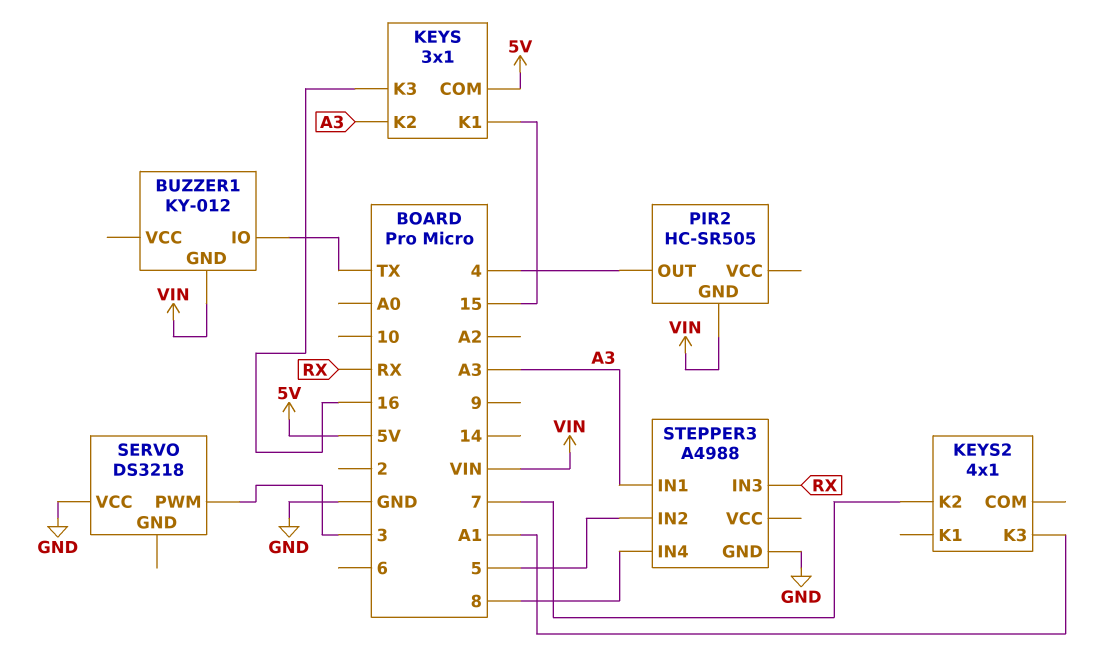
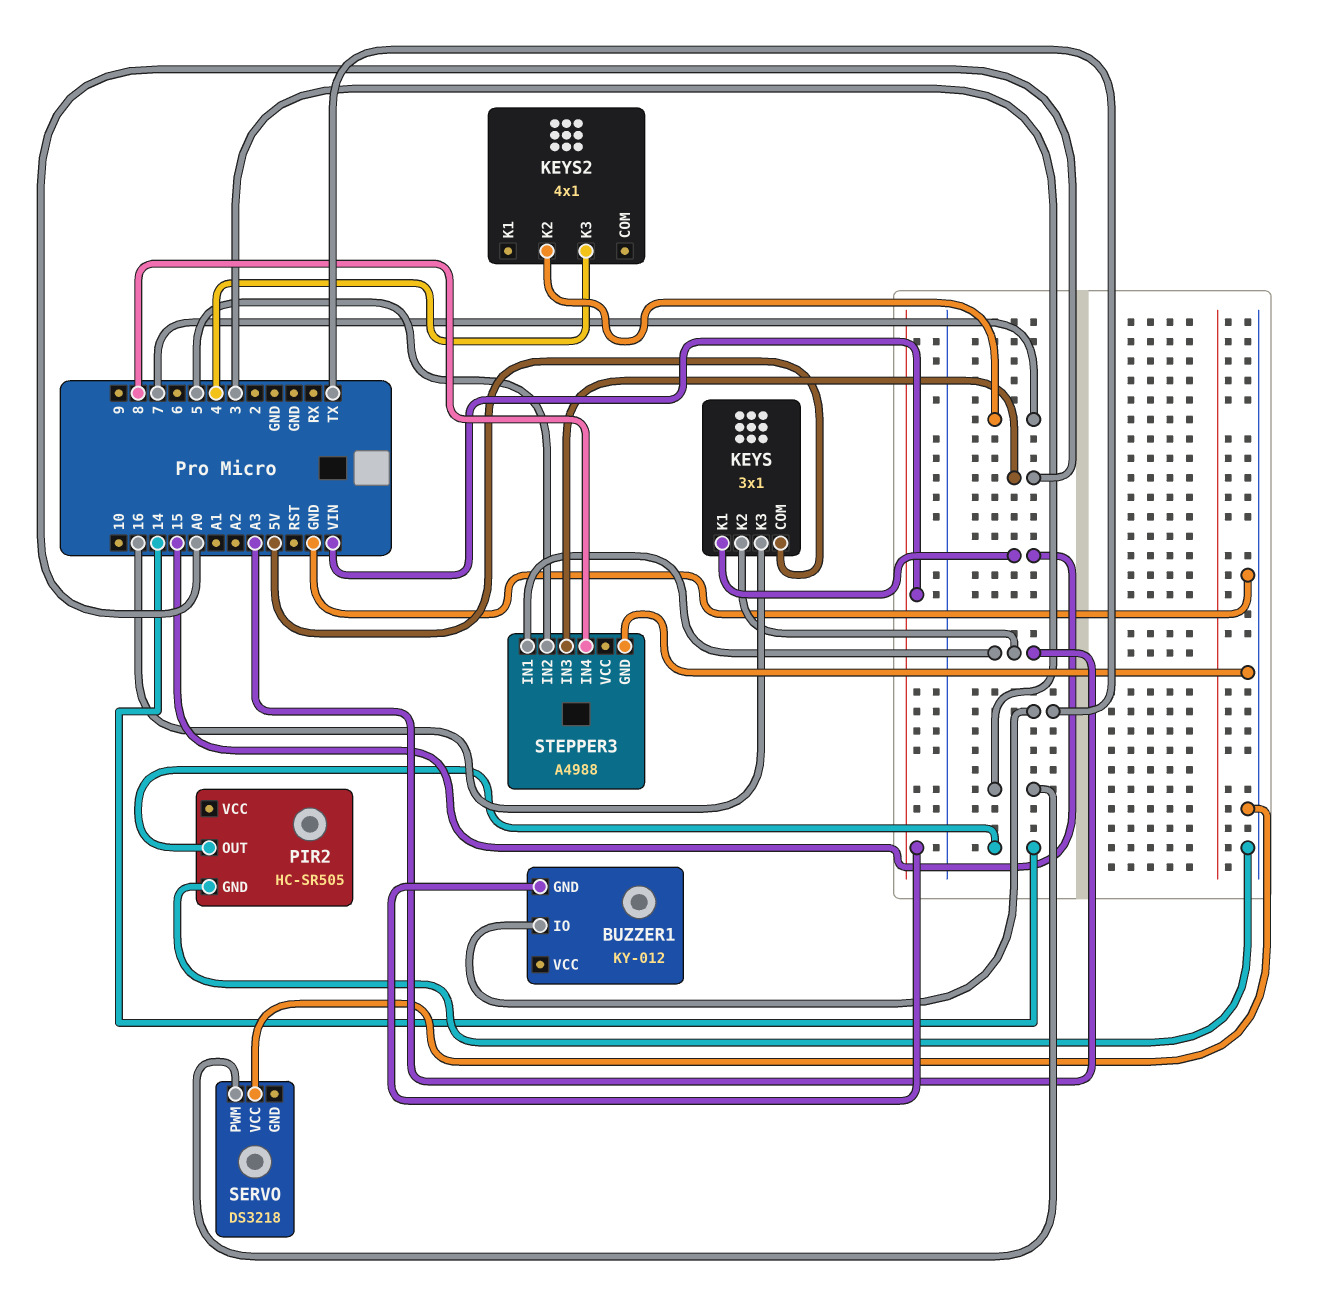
KEYS2 pin K3: A1 -> 4
PIR2 pin GND: VIN -> GND
PIR2 pin OUT: 4 -> 14
STEPPER3 pin IN3: RX -> A0

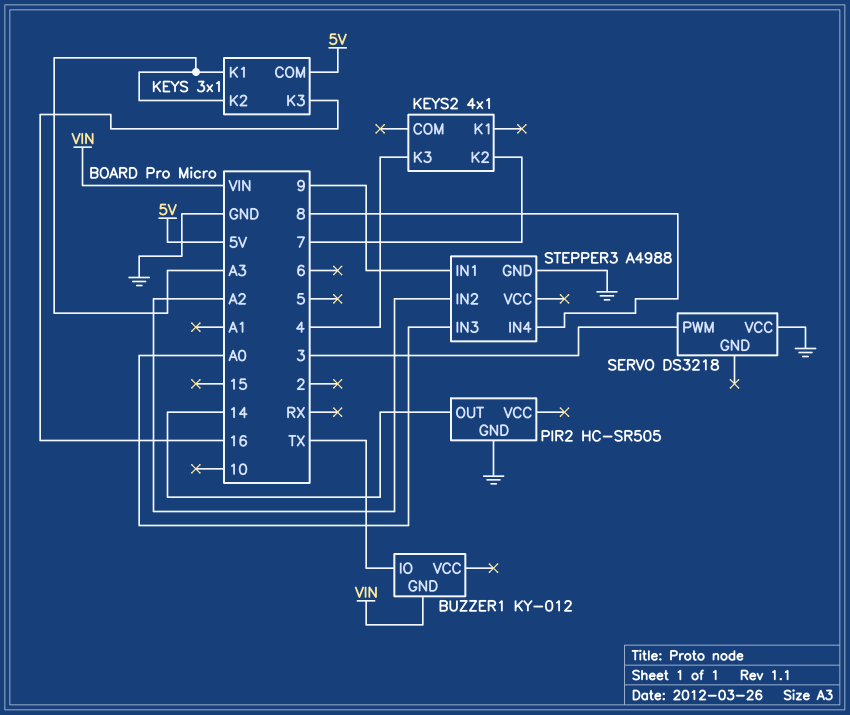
KEYS pin K1: 15 -> A3
STEPPER3 pin IN1: A3 -> 9
STEPPER3 pin IN2: 5 -> A2

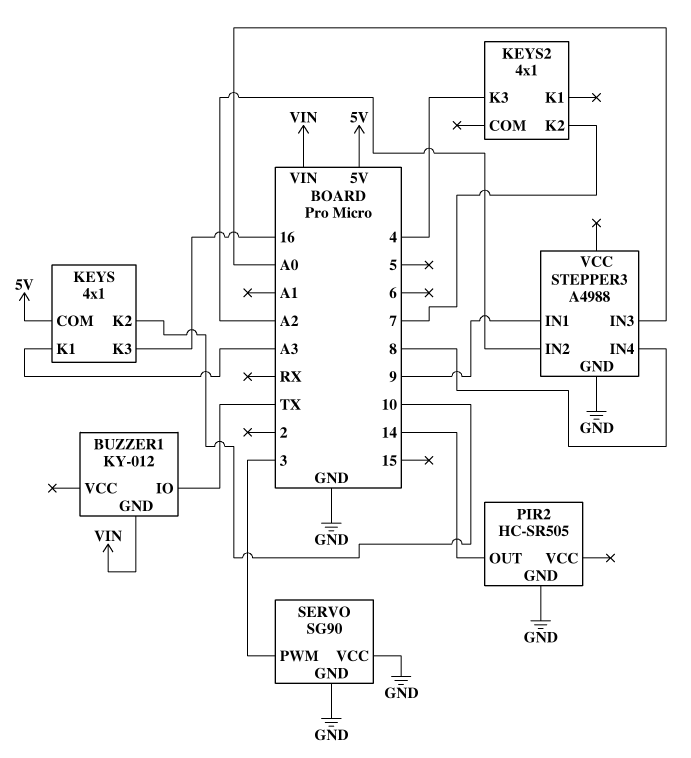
KEYS: 3x1 -> 4x1
KEYS pin K2: A3 -> 10
SERVO: DS3218 -> SG90
SERVO pin GND: none -> GND

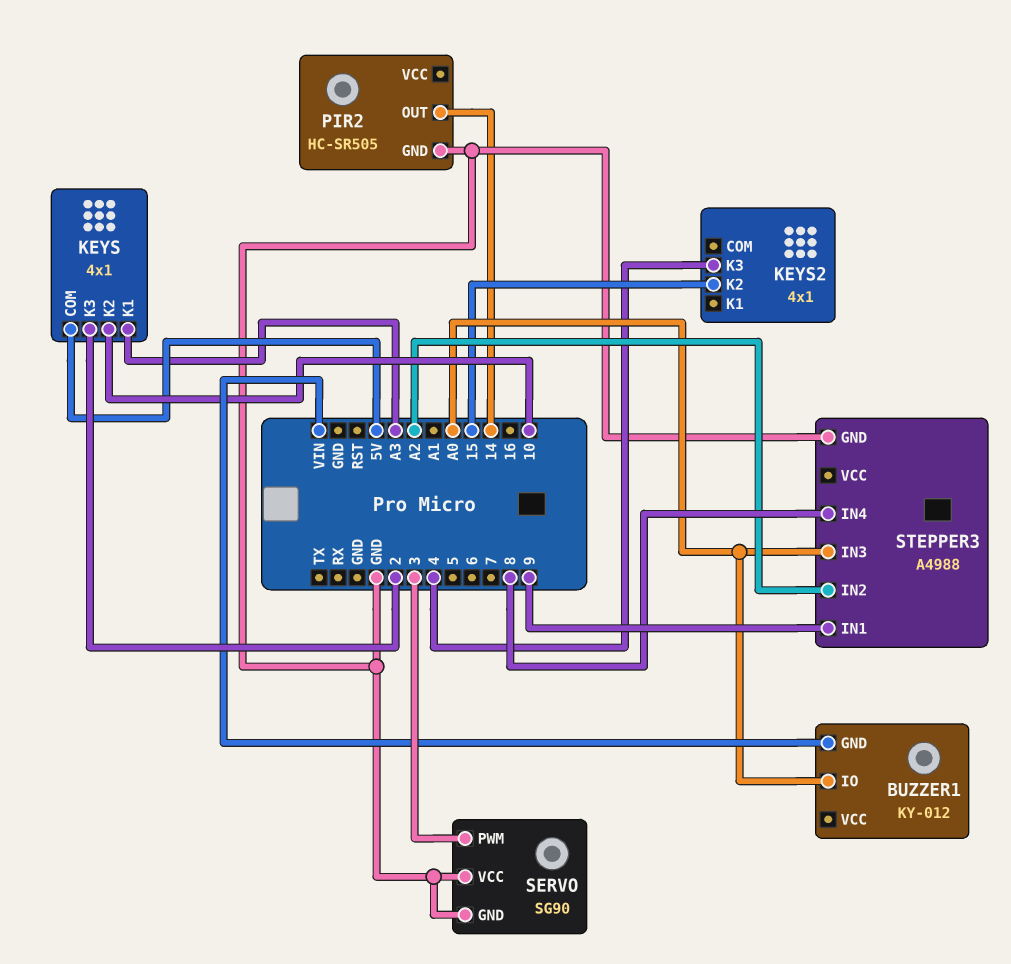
BUZZER1 pin IO: TX -> A0
KEYS pin K3: 16 -> 2
KEYS2 pin K2: 7 -> 15

